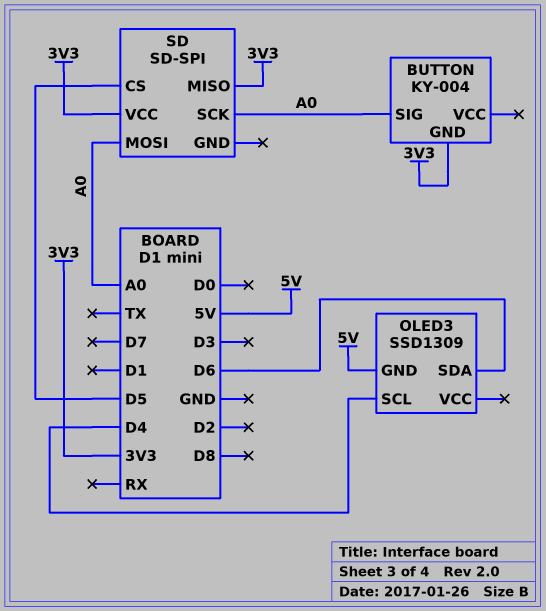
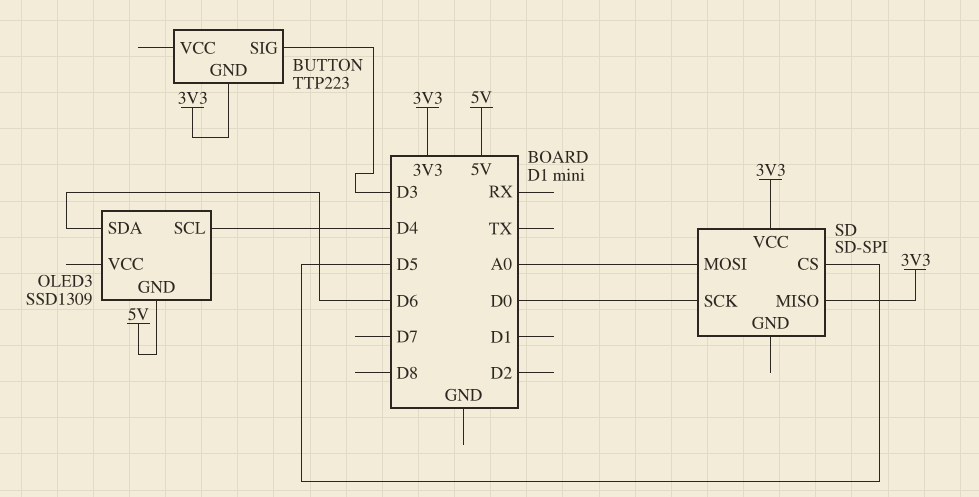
BUTTON: KY-004 -> TTP223
BUTTON pin SIG: A0 -> D3
SD pin SCK: A0 -> D0

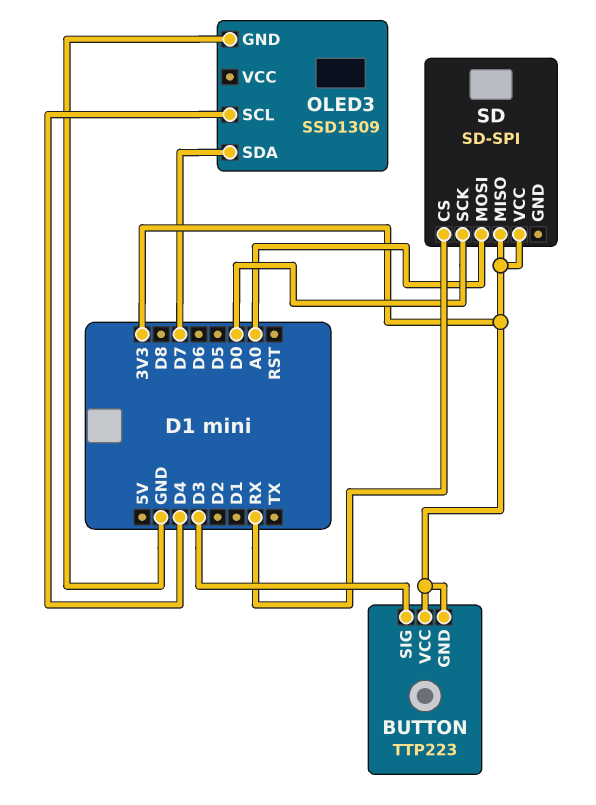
BUTTON pin VCC: none -> 3V3
OLED3 pin GND: 5V -> GND
OLED3 pin SDA: D6 -> D7
SD pin CS: D5 -> RX

